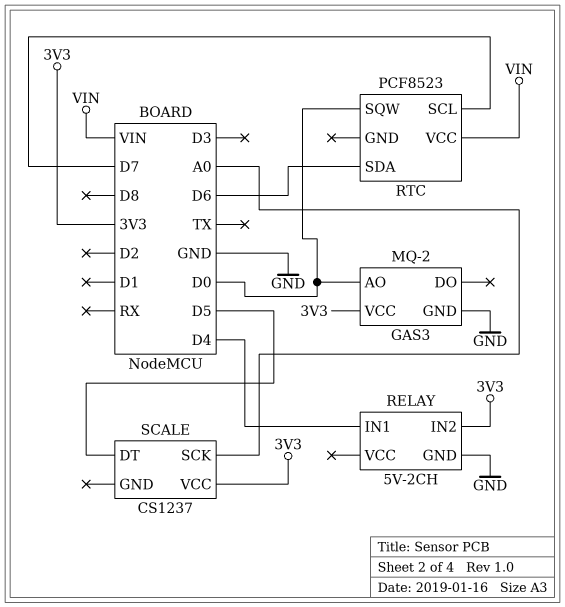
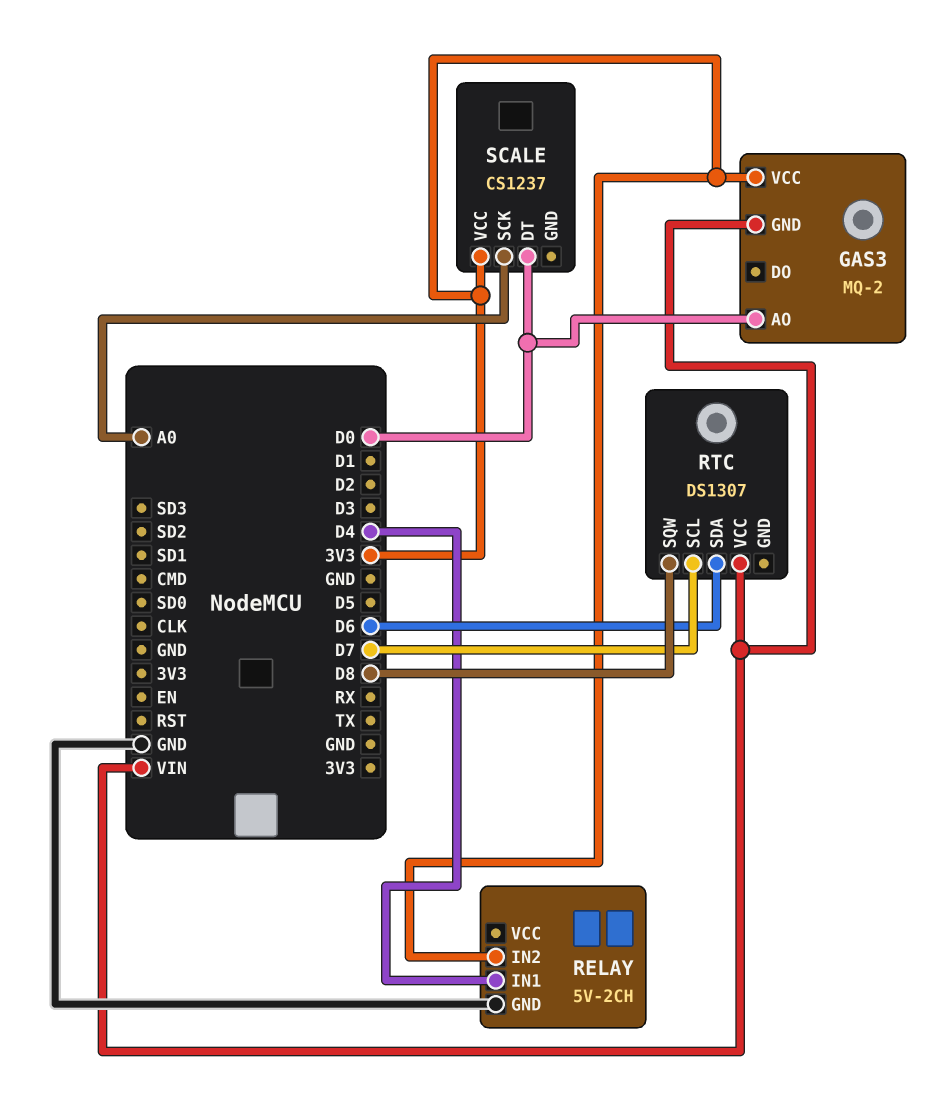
GAS3 pin GND: GND -> VIN
RTC: PCF8523 -> DS1307
RTC pin SQW: D0 -> D8
SCALE pin DT: D5 -> D0

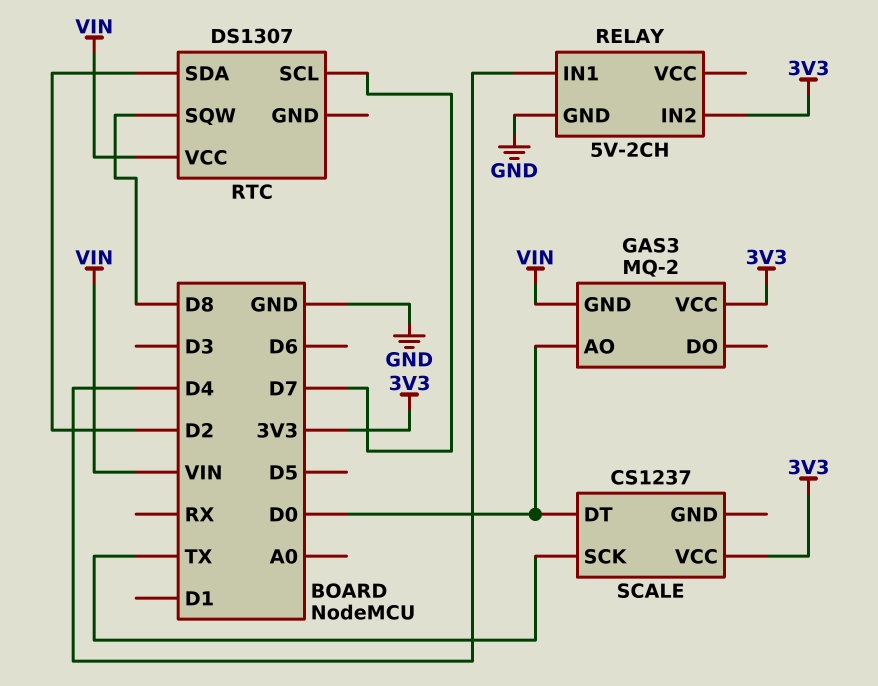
RTC pin SDA: D6 -> D2
SCALE pin SCK: A0 -> TX

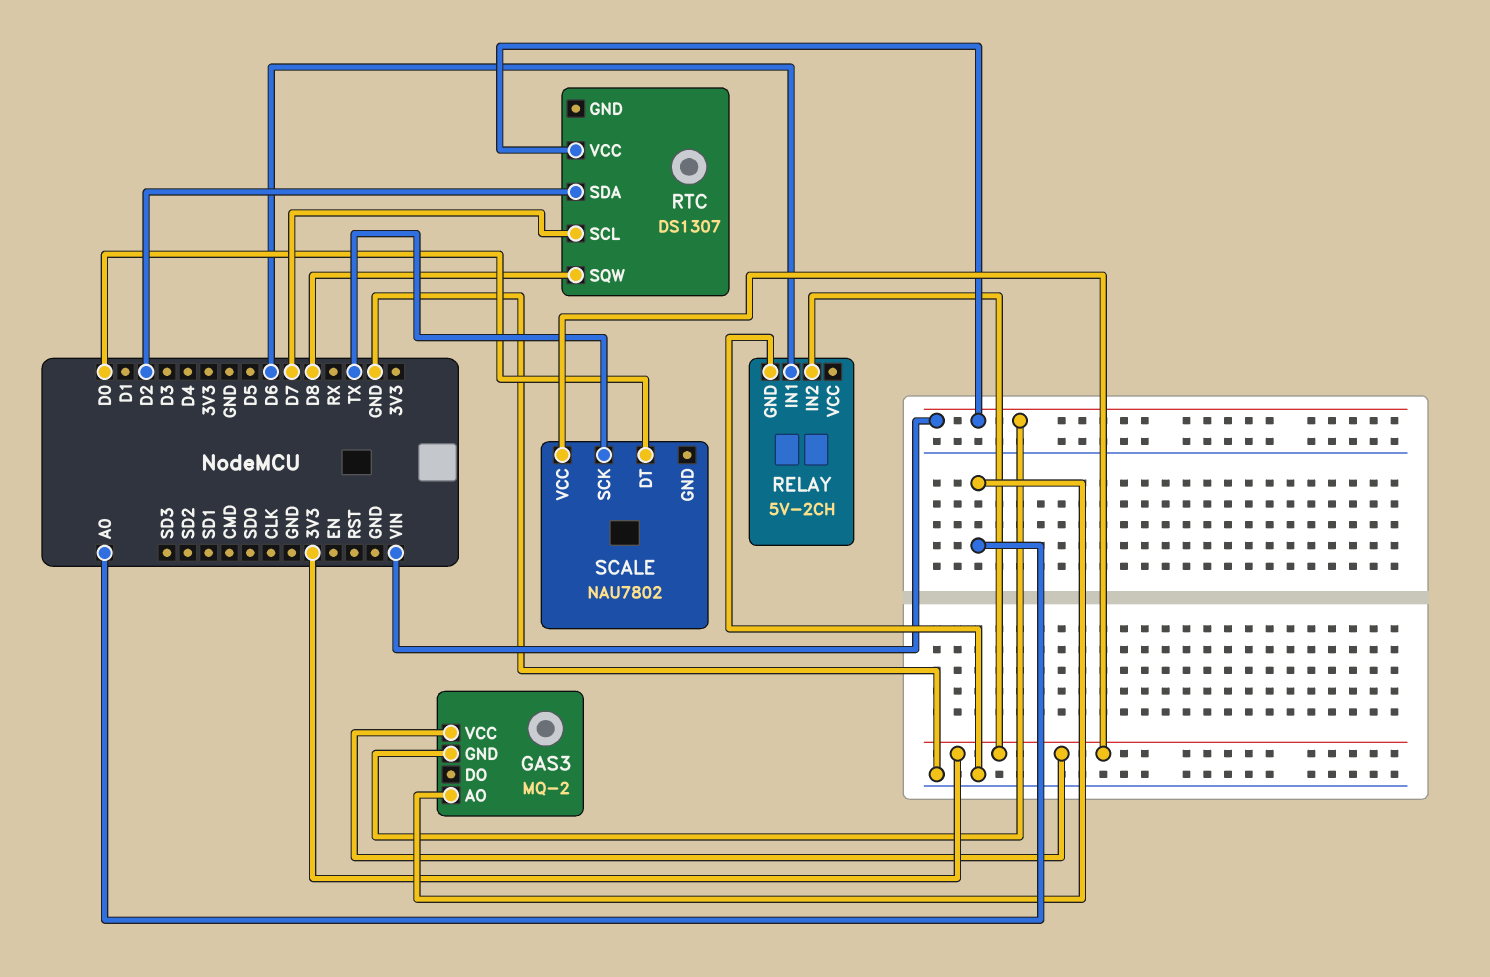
GAS3 pin AO: D0 -> A0
RELAY pin IN1: D4 -> D6
SCALE: CS1237 -> NAU7802

